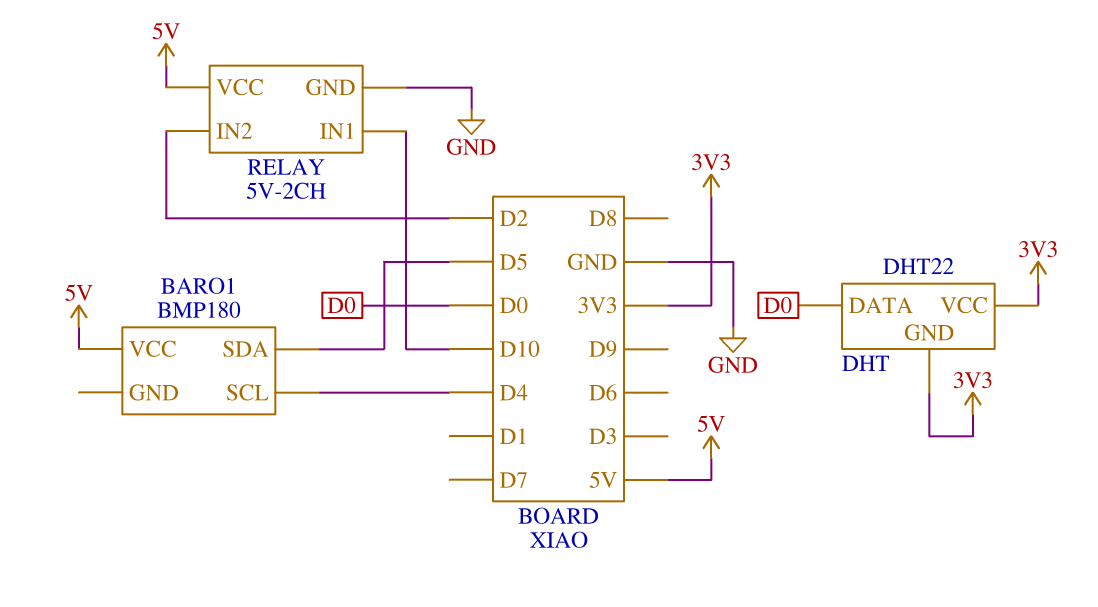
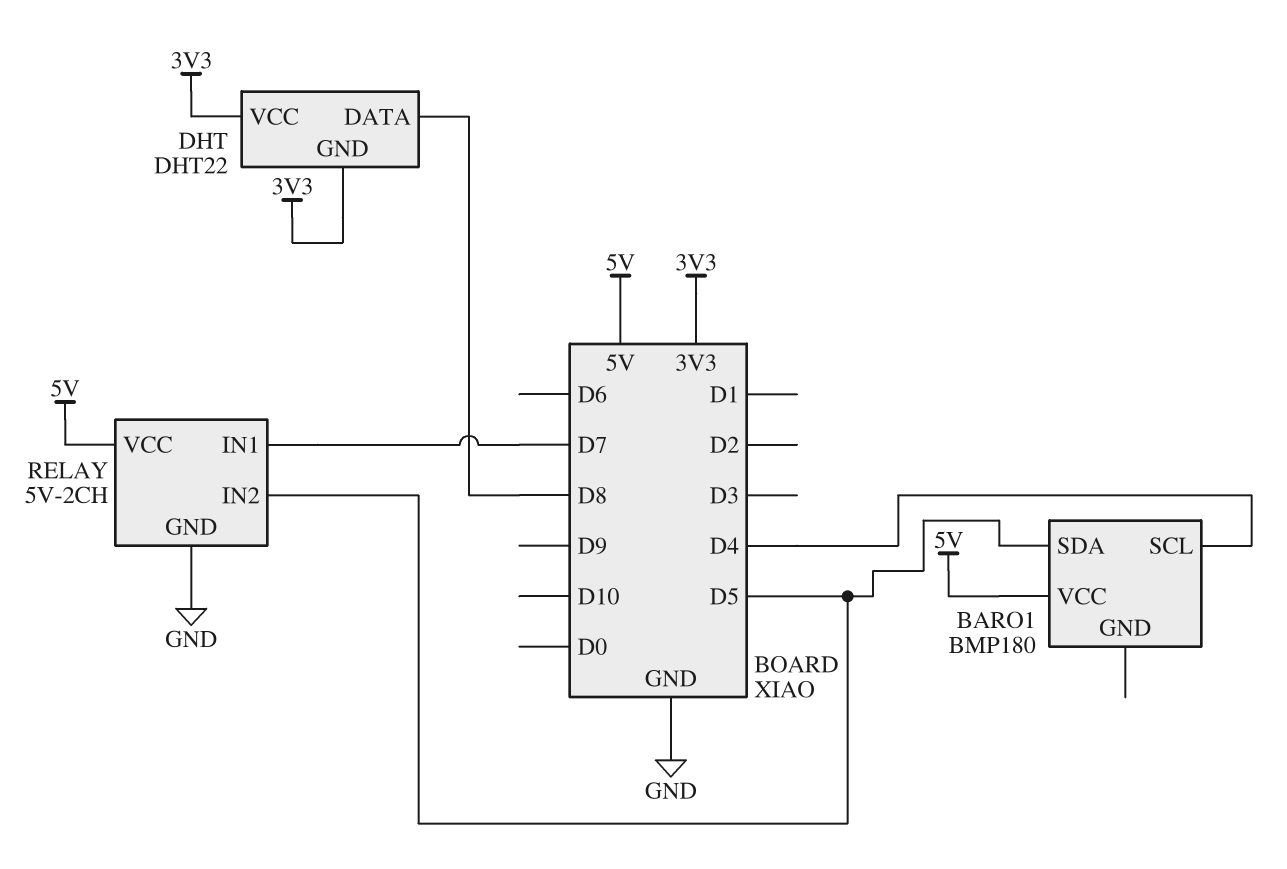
DHT pin DATA: D0 -> D8
RELAY pin IN1: D10 -> D7
RELAY pin IN2: D2 -> D5

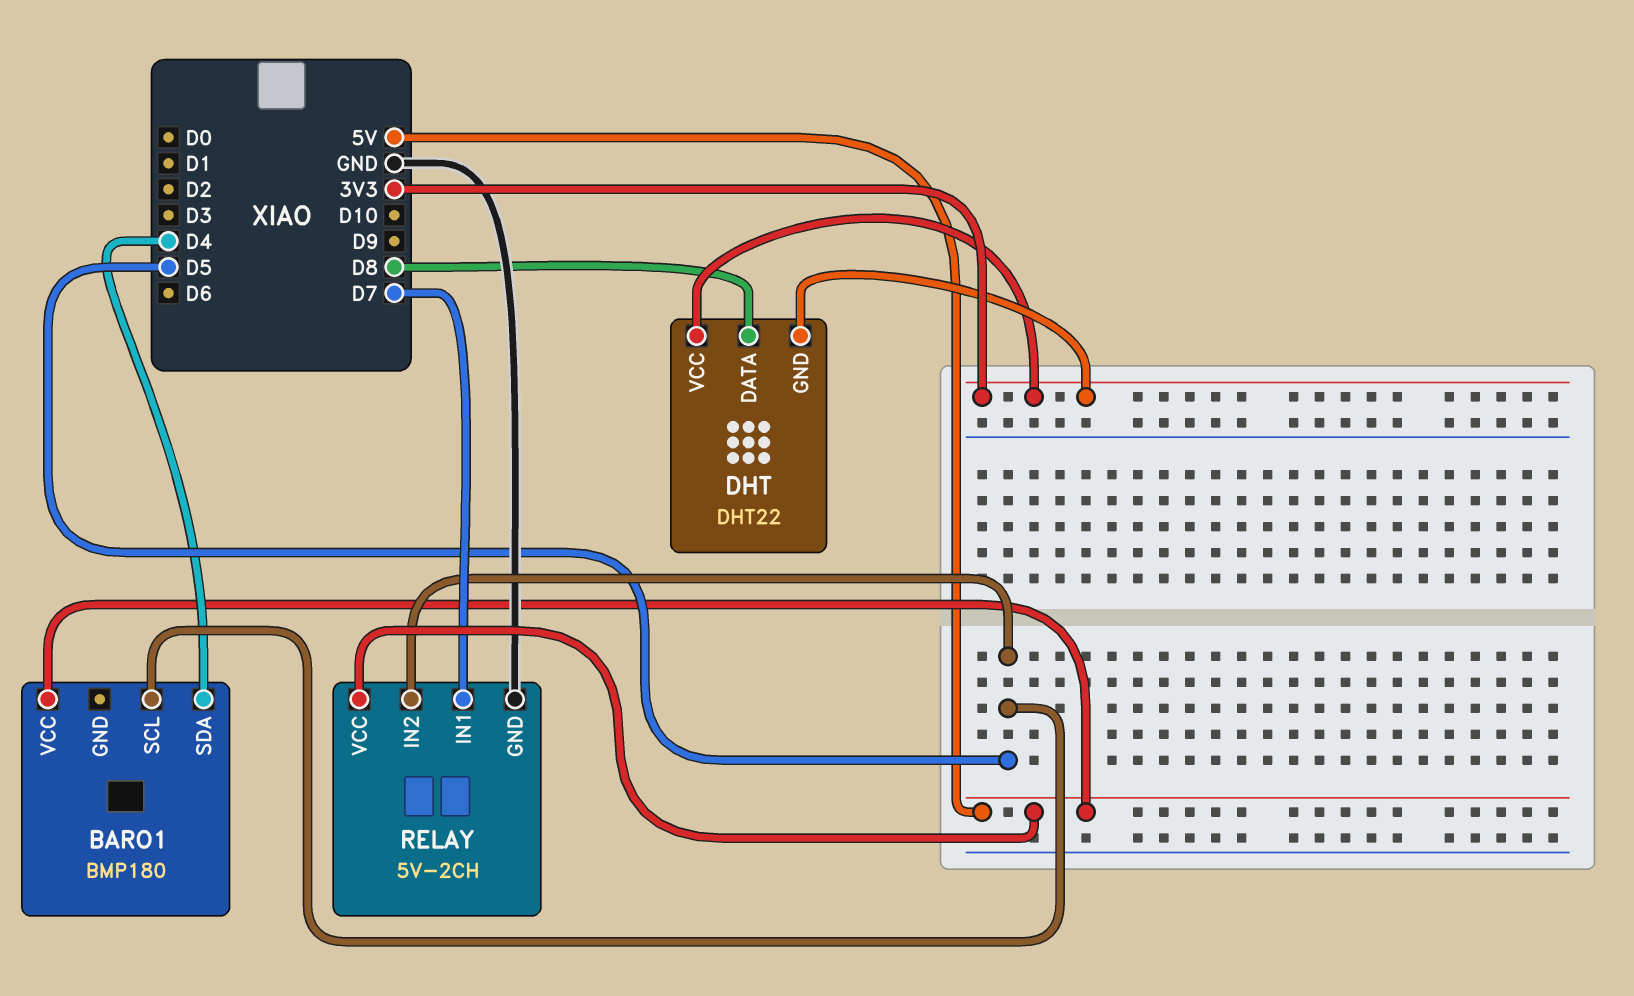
BARO1 pin SCL: D4 -> D5
BARO1 pin SDA: D5 -> D4

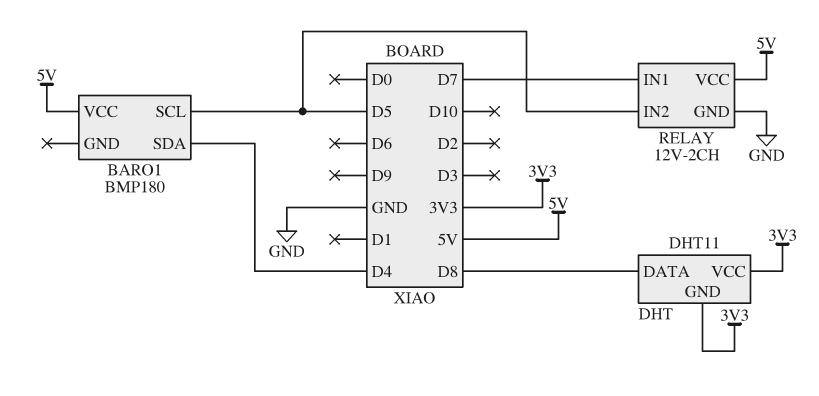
DHT: DHT22 -> DHT11
RELAY: 5V-2CH -> 12V-2CH

